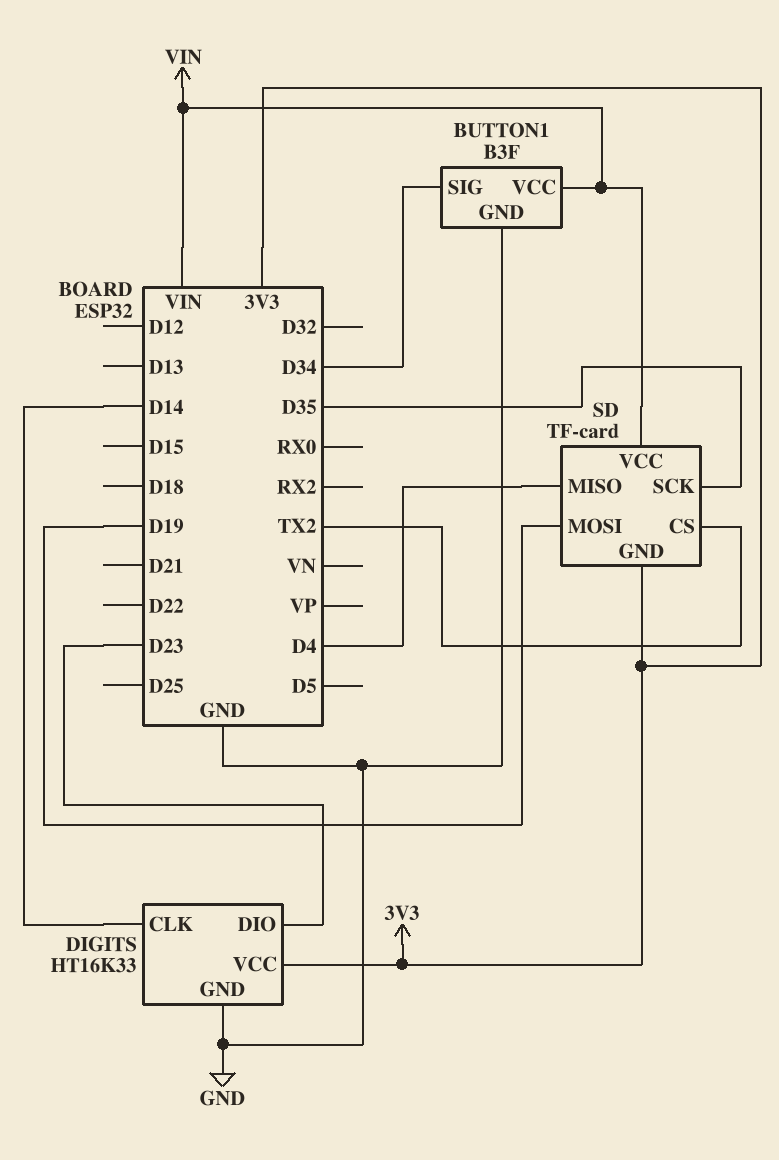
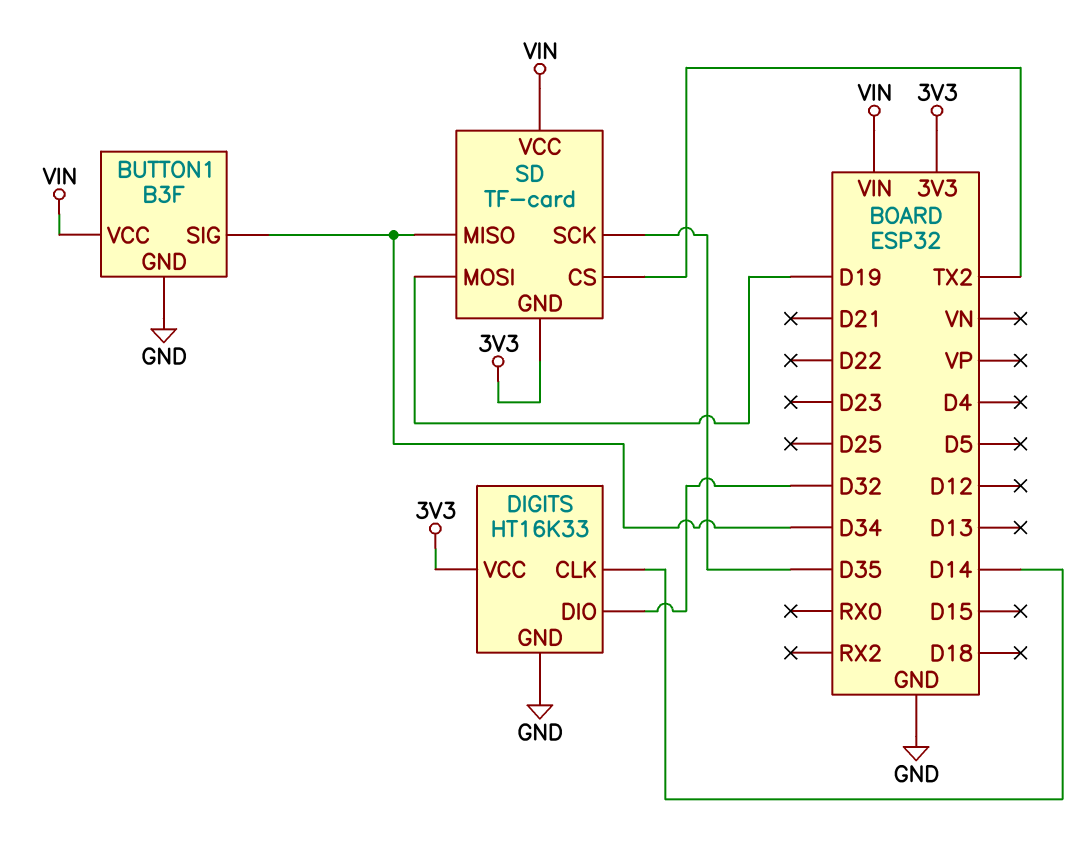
DIGITS pin DIO: D23 -> D32
SD pin MISO: D4 -> D34

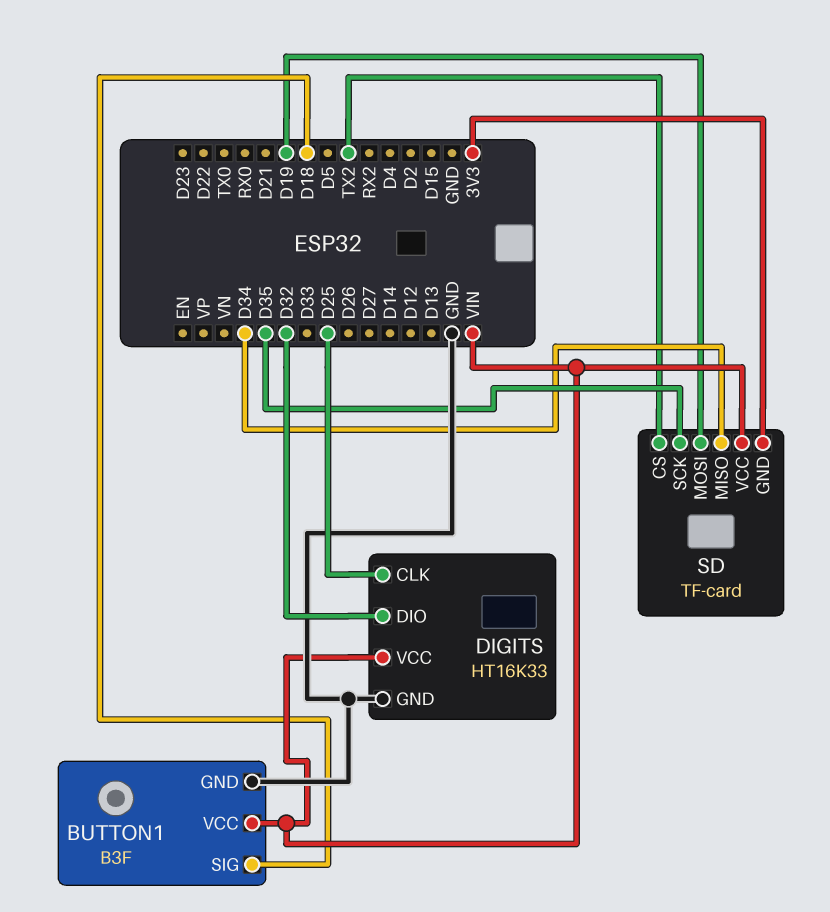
BUTTON1 pin SIG: D34 -> D18
DIGITS pin CLK: D14 -> D25
DIGITS pin VCC: 3V3 -> VIN

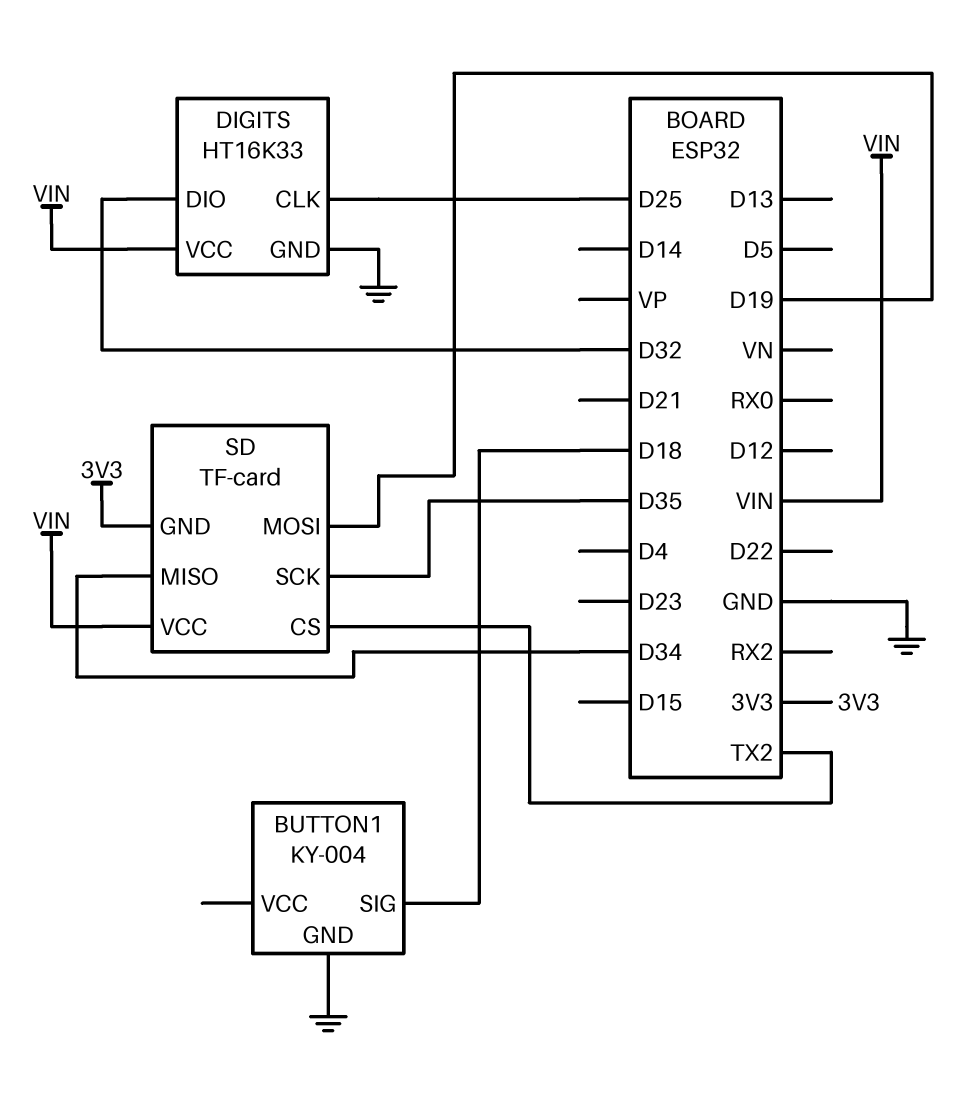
BUTTON1: B3F -> KY-004
BUTTON1 pin VCC: VIN -> none

